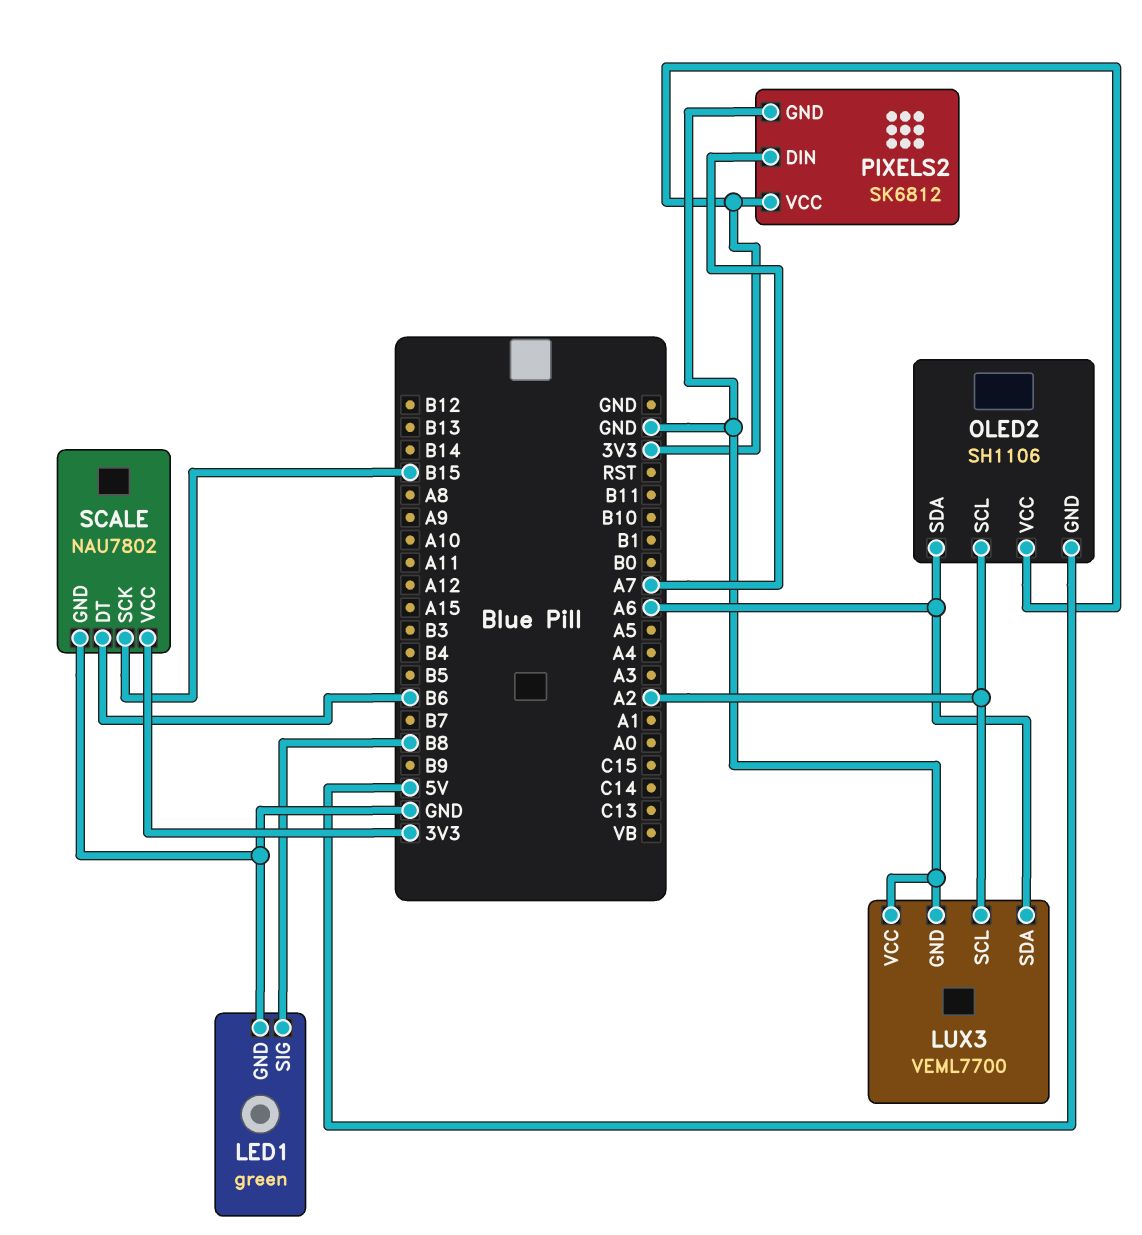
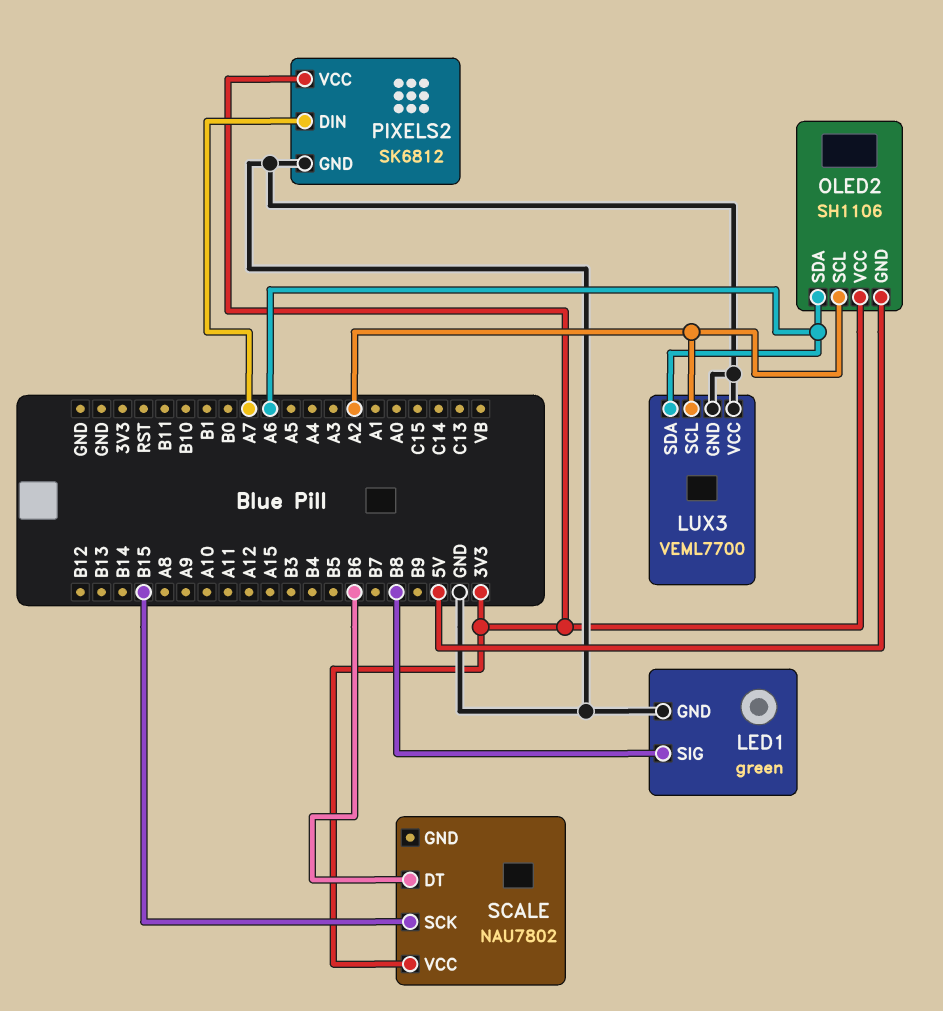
SCALE pin GND: GND -> none

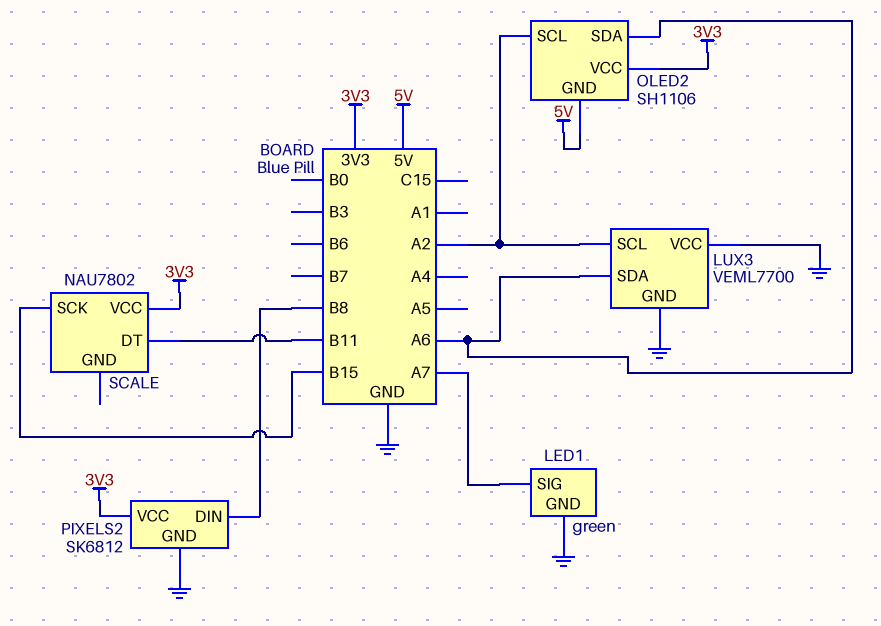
LED1 pin SIG: B8 -> A7
PIXELS2 pin DIN: A7 -> B8
SCALE pin DT: B6 -> B11

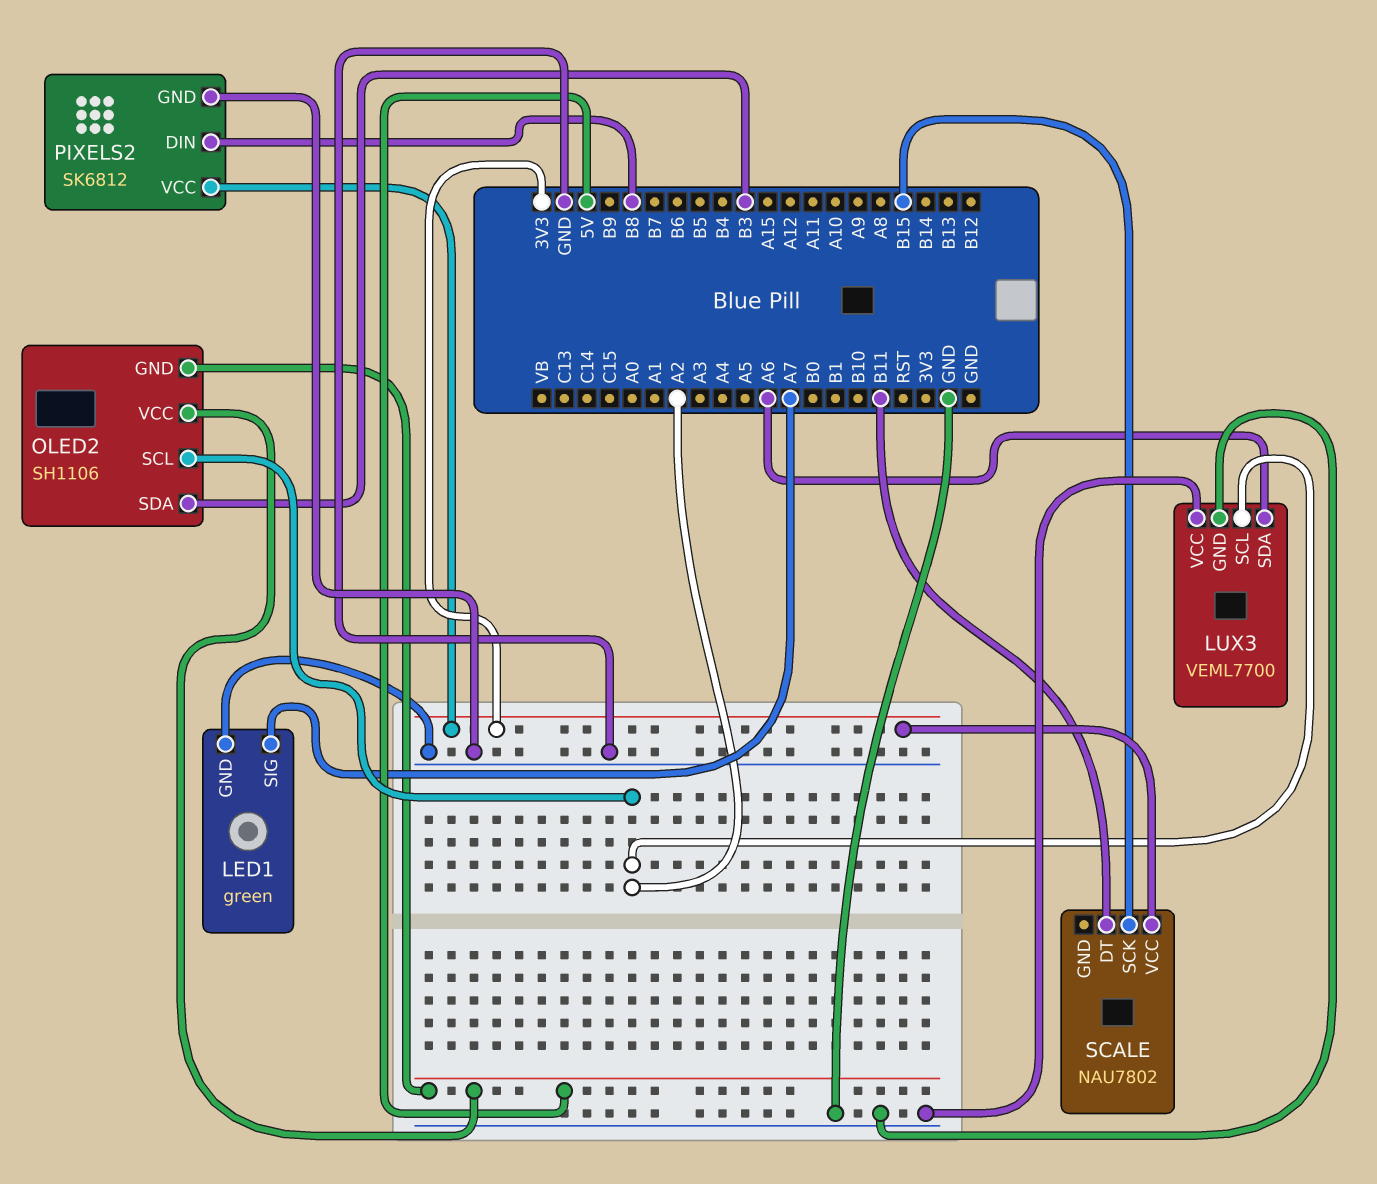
OLED2 pin SDA: A6 -> B3
OLED2 pin VCC: 3V3 -> 5V

